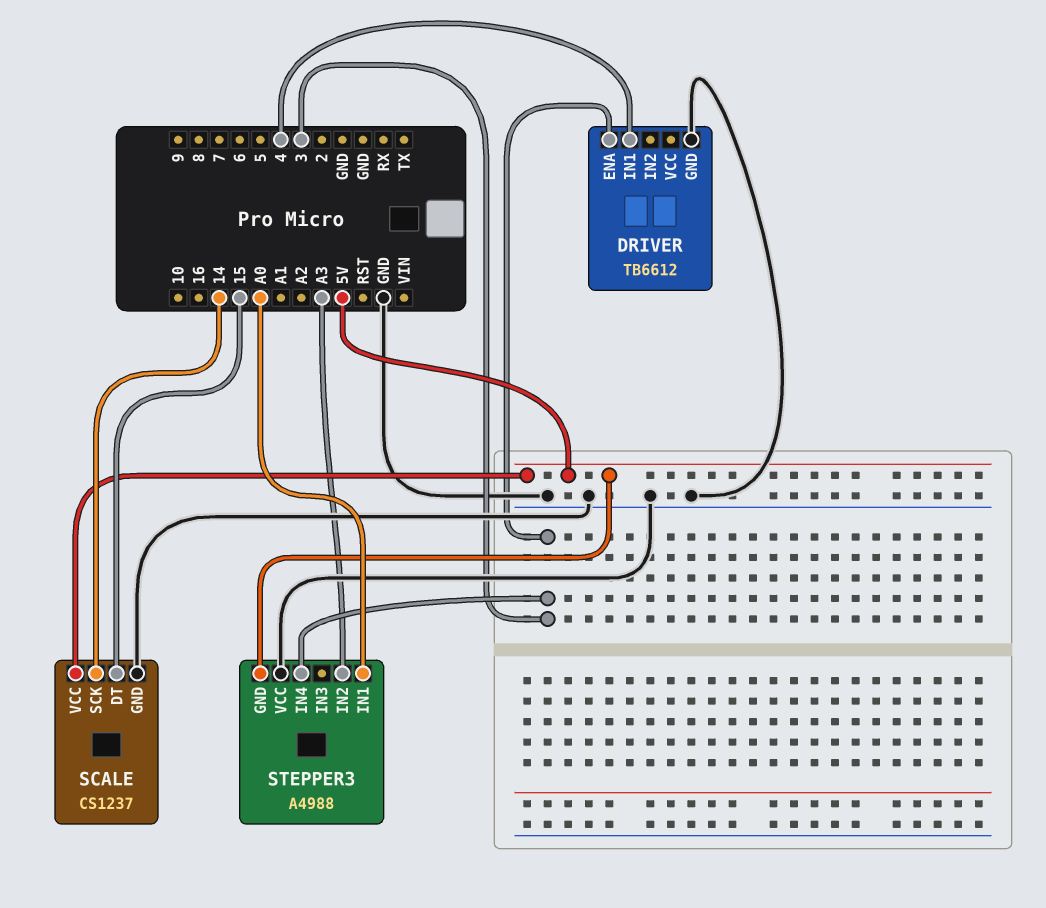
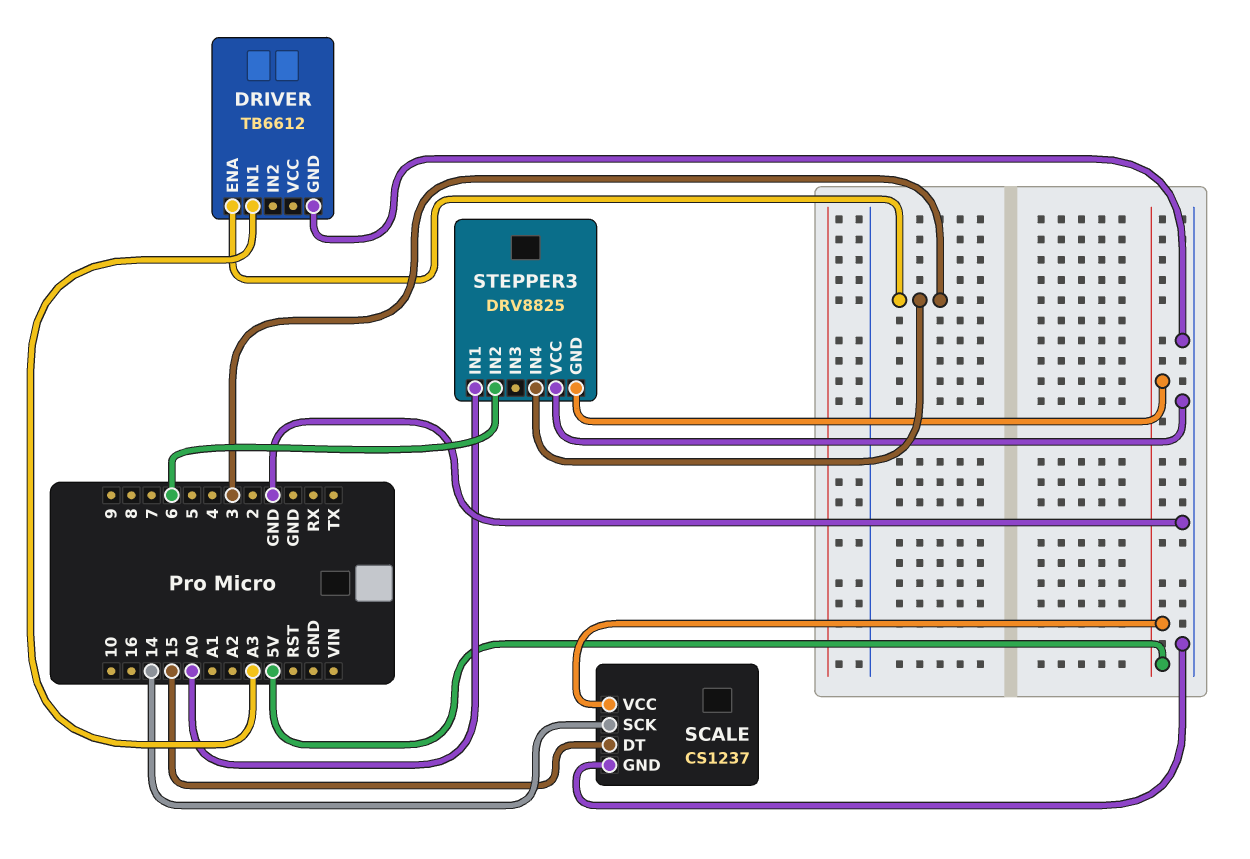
DRIVER pin IN1: 4 -> A3
STEPPER3: A4988 -> DRV8825
STEPPER3 pin IN2: A3 -> 6

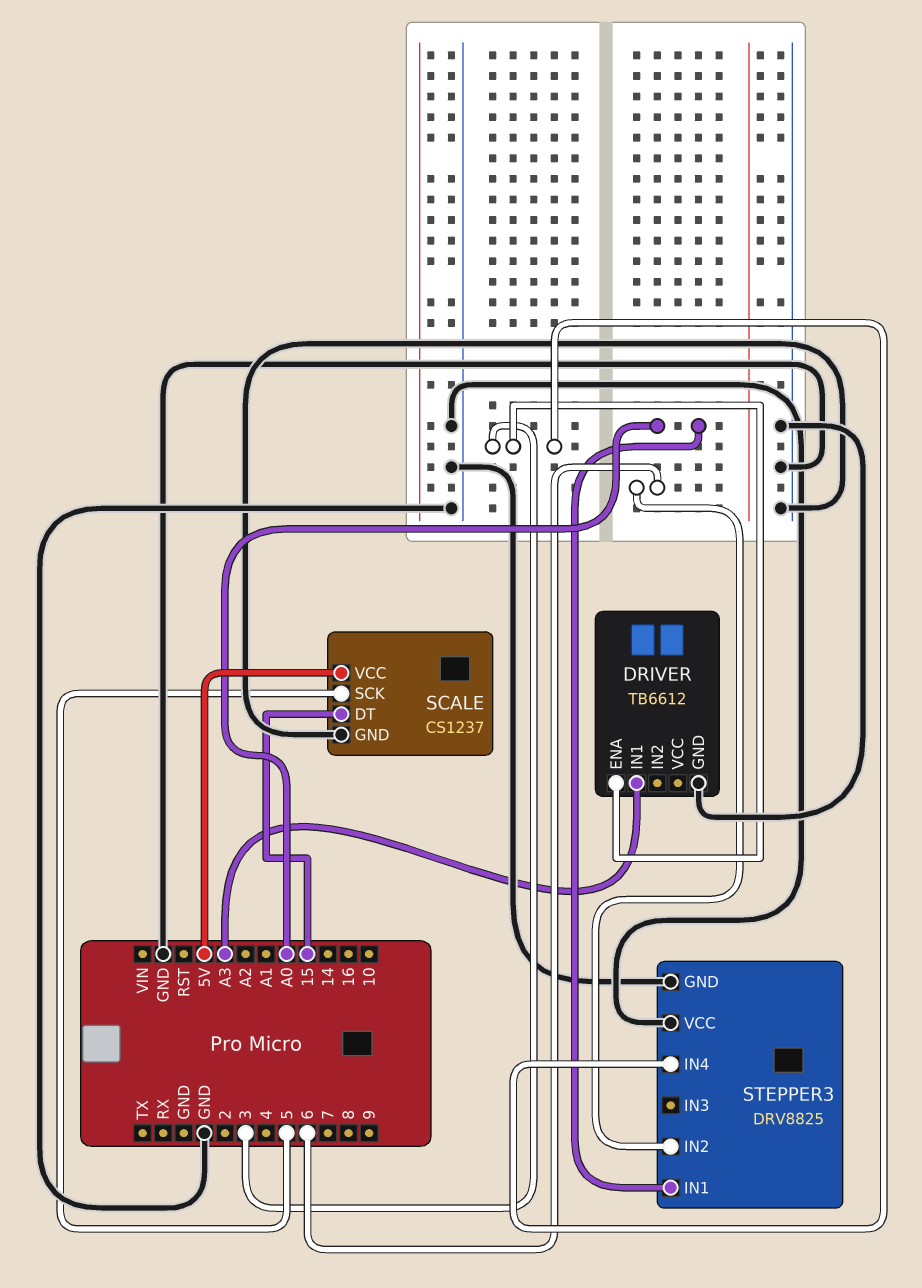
SCALE pin SCK: 14 -> 5
STEPPER3 pin GND: 5V -> GND

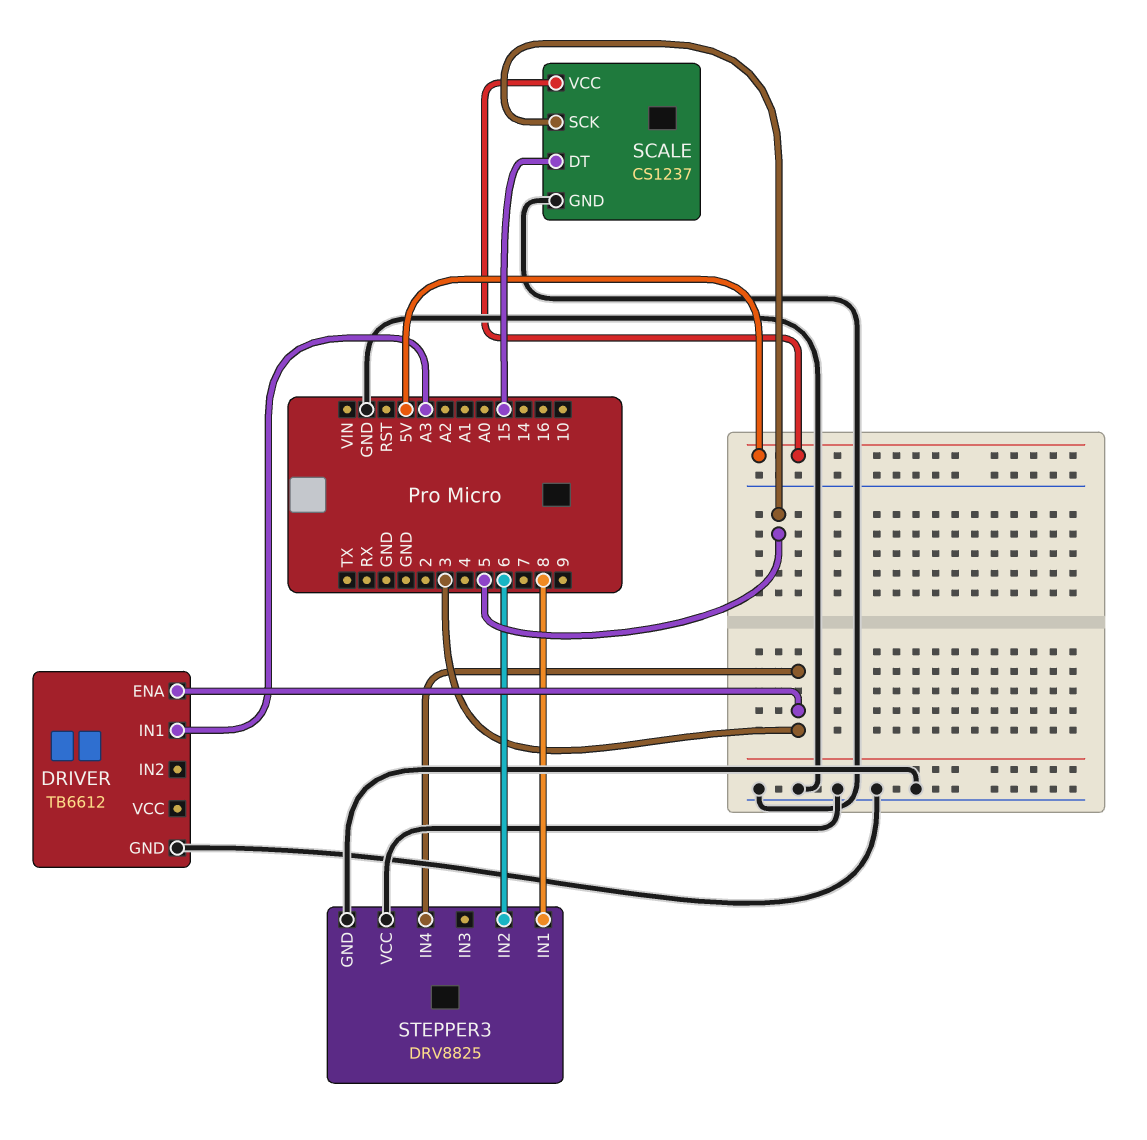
STEPPER3 pin IN1: A0 -> 8

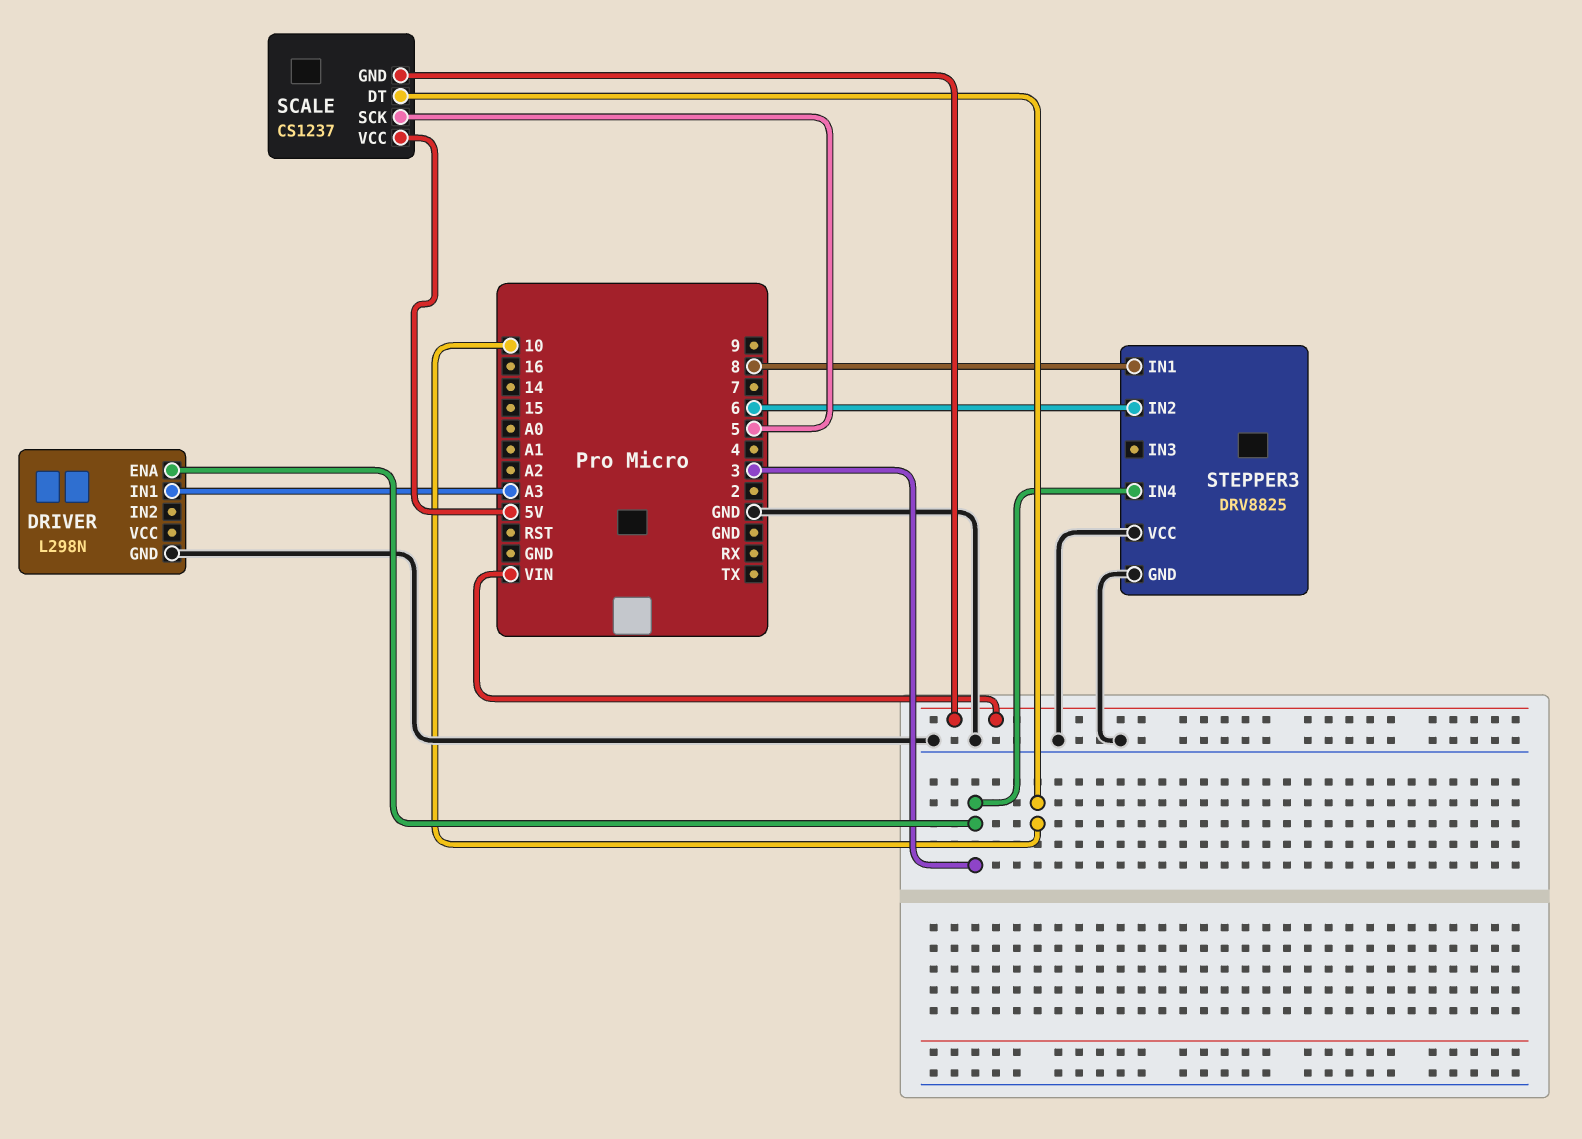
DRIVER: TB6612 -> L298N
SCALE pin DT: 15 -> 10
SCALE pin GND: GND -> VIN

